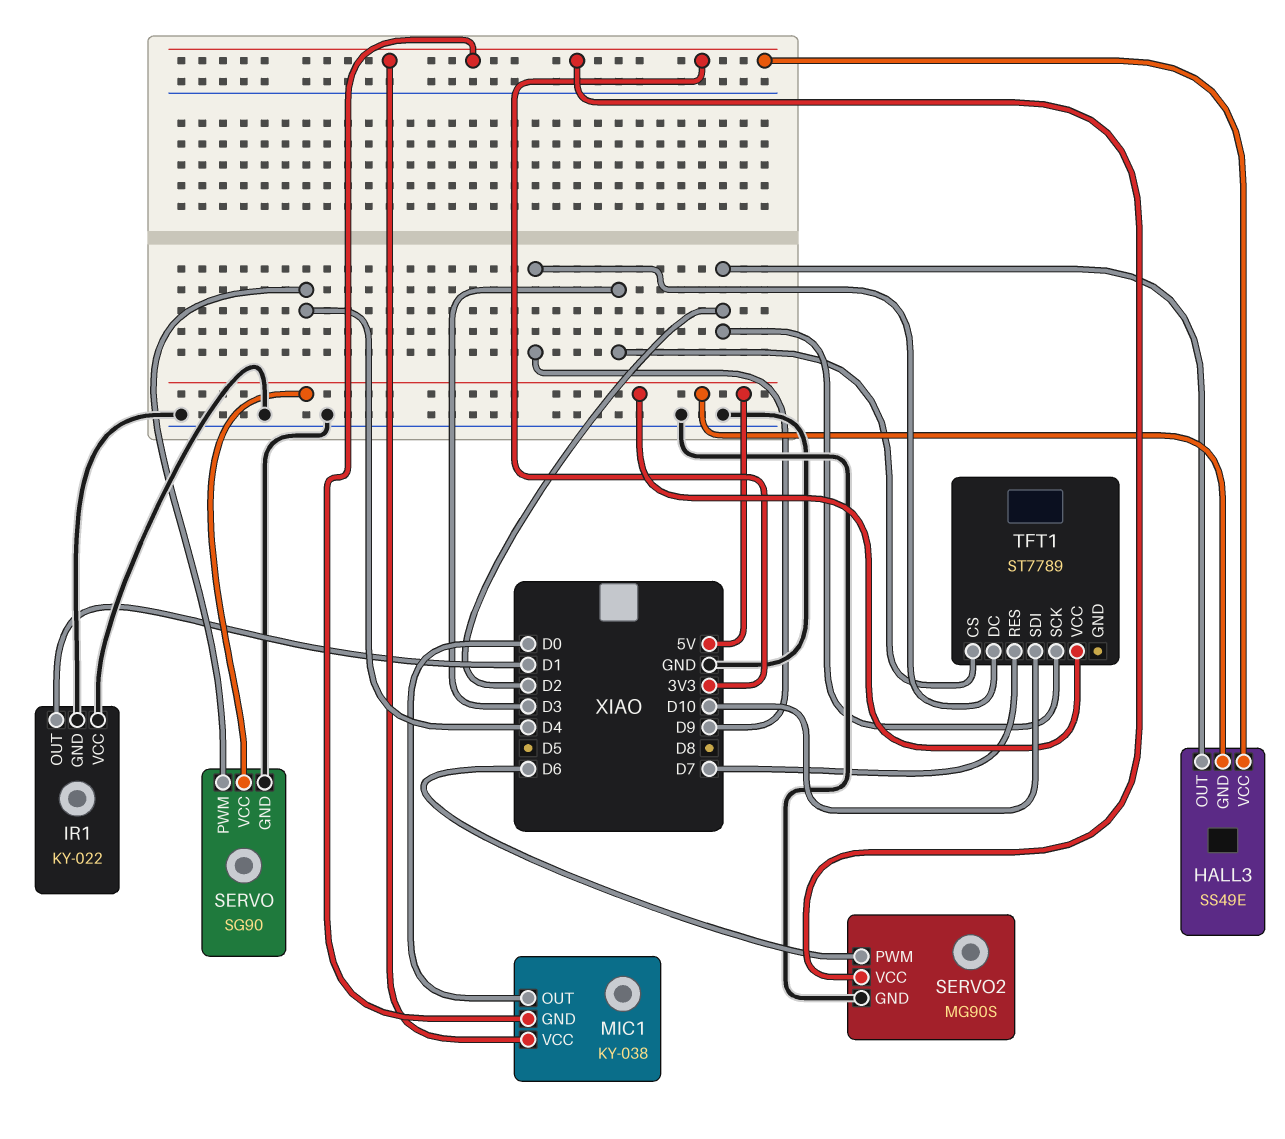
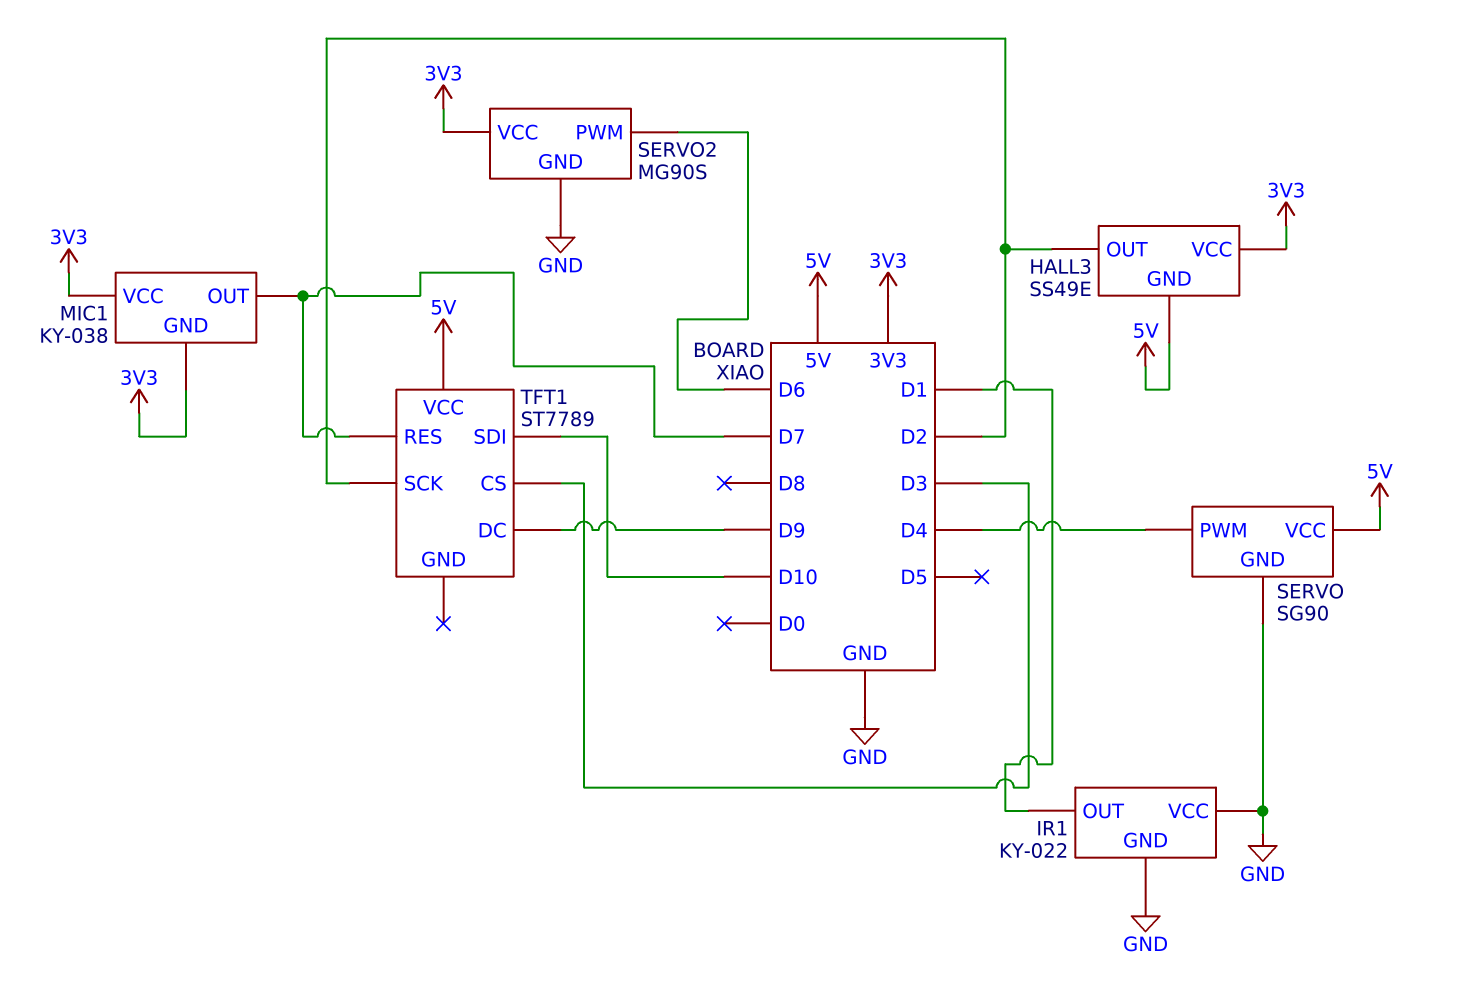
MIC1 pin OUT: D0 -> D7

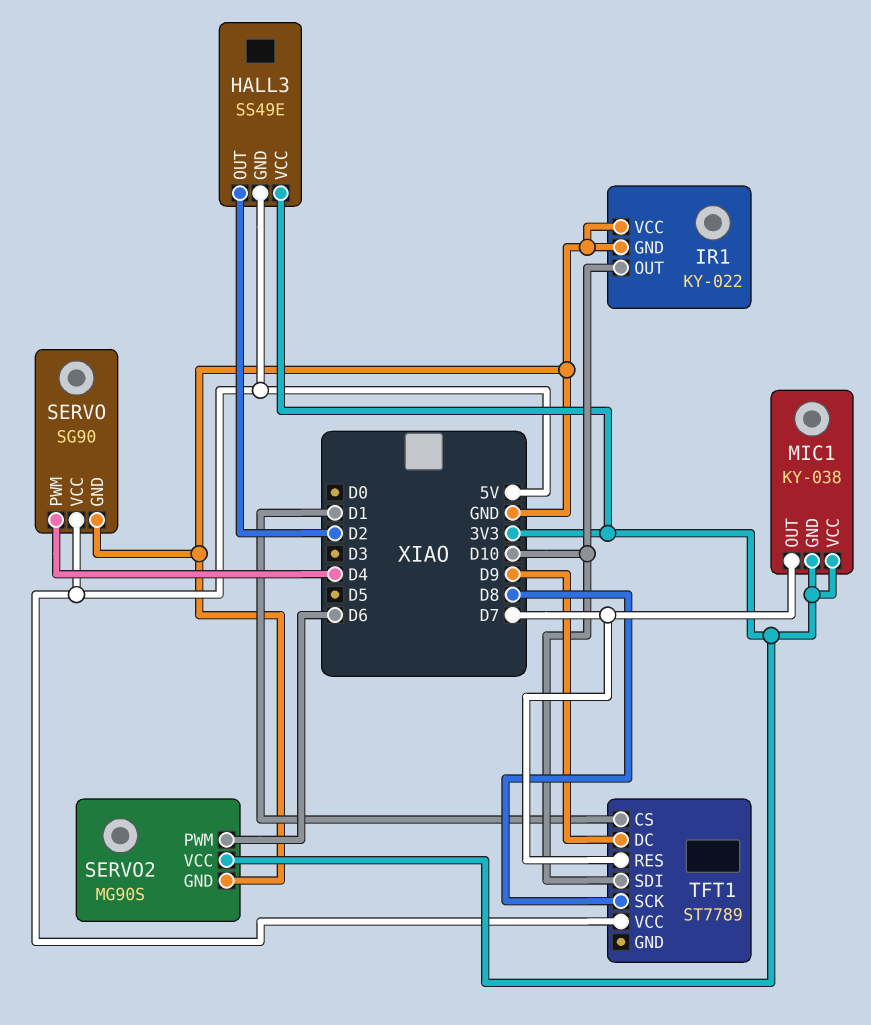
IR1 pin OUT: D1 -> D10
TFT1 pin CS: D3 -> D1
TFT1 pin SCK: D2 -> D8

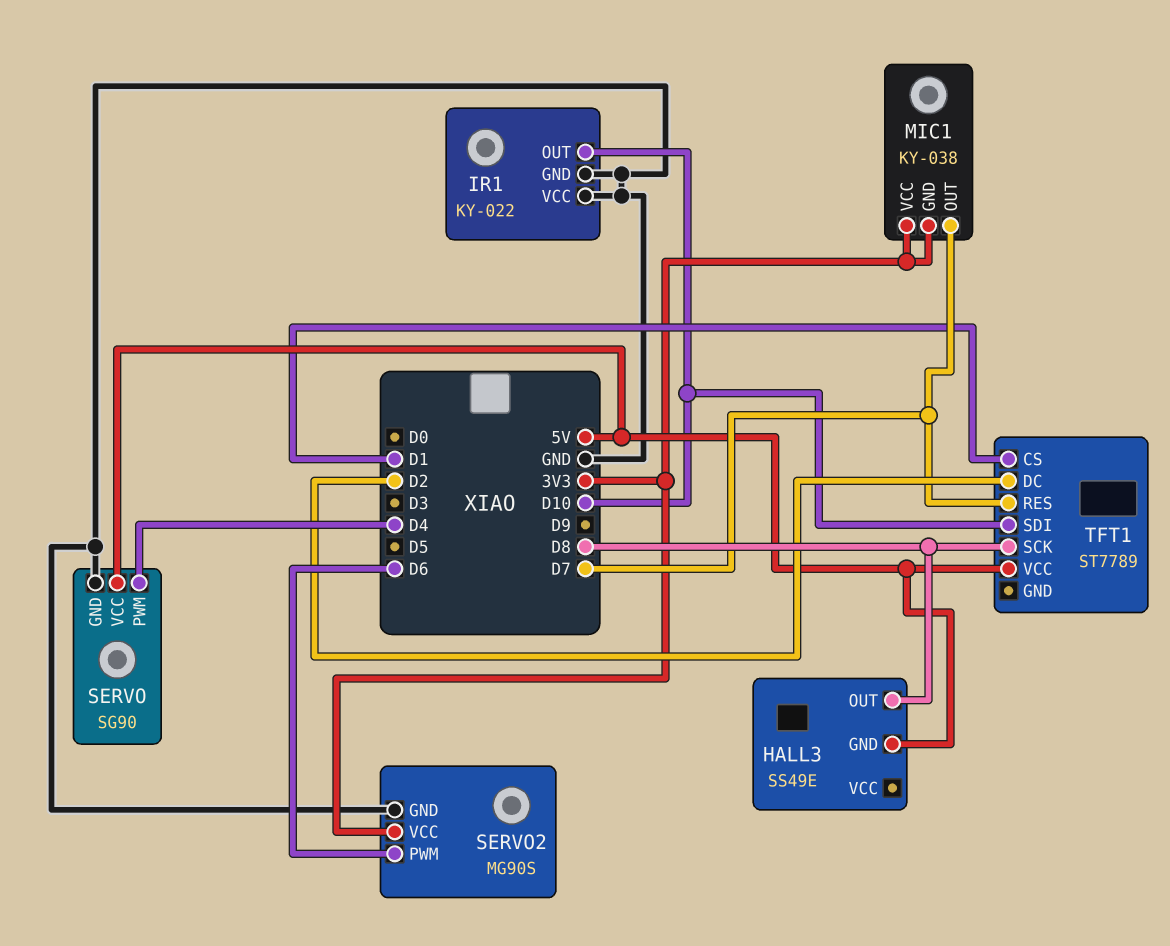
HALL3 pin OUT: D2 -> D8
HALL3 pin VCC: 3V3 -> none
TFT1 pin DC: D9 -> D2

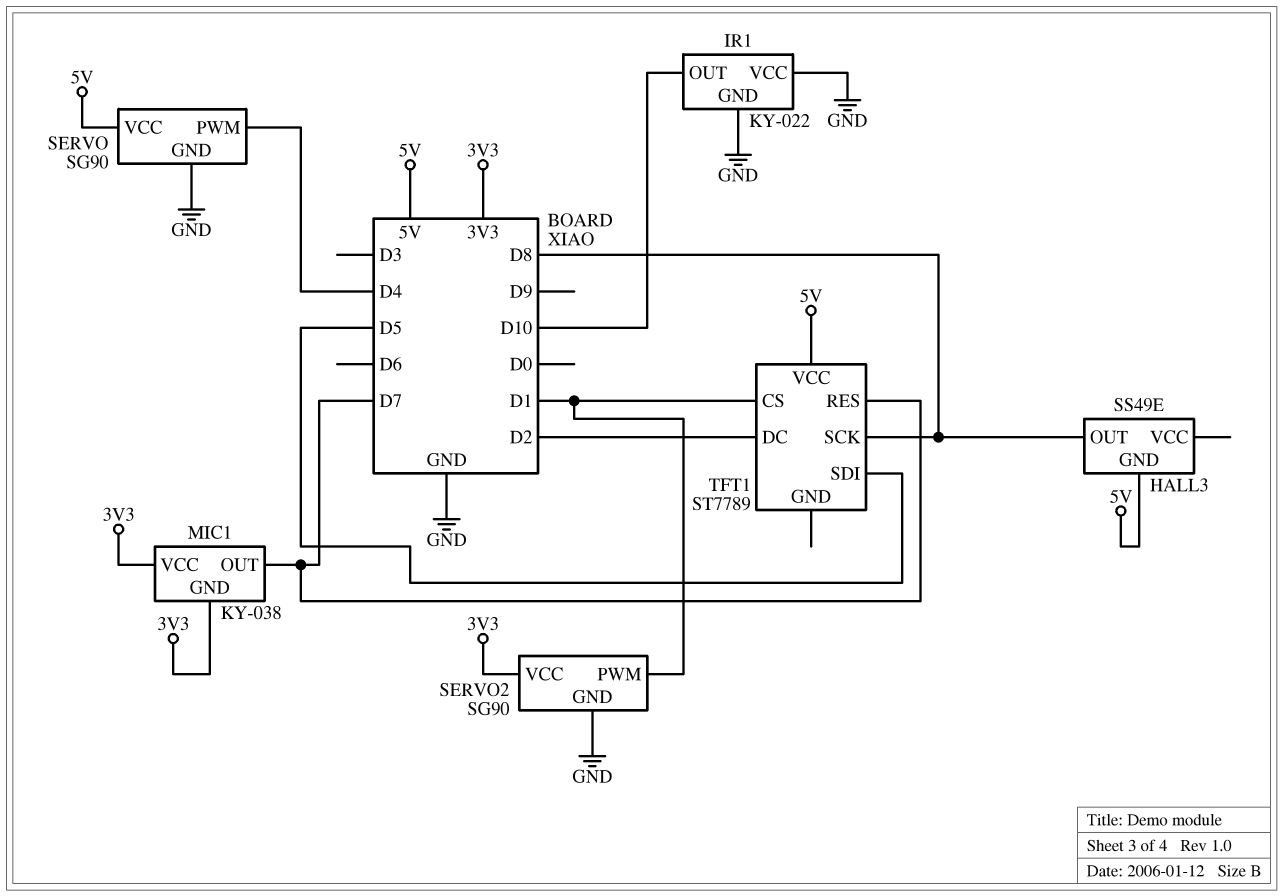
SERVO2: MG90S -> SG90
SERVO2 pin PWM: D6 -> D1
TFT1 pin SDI: D10 -> D5

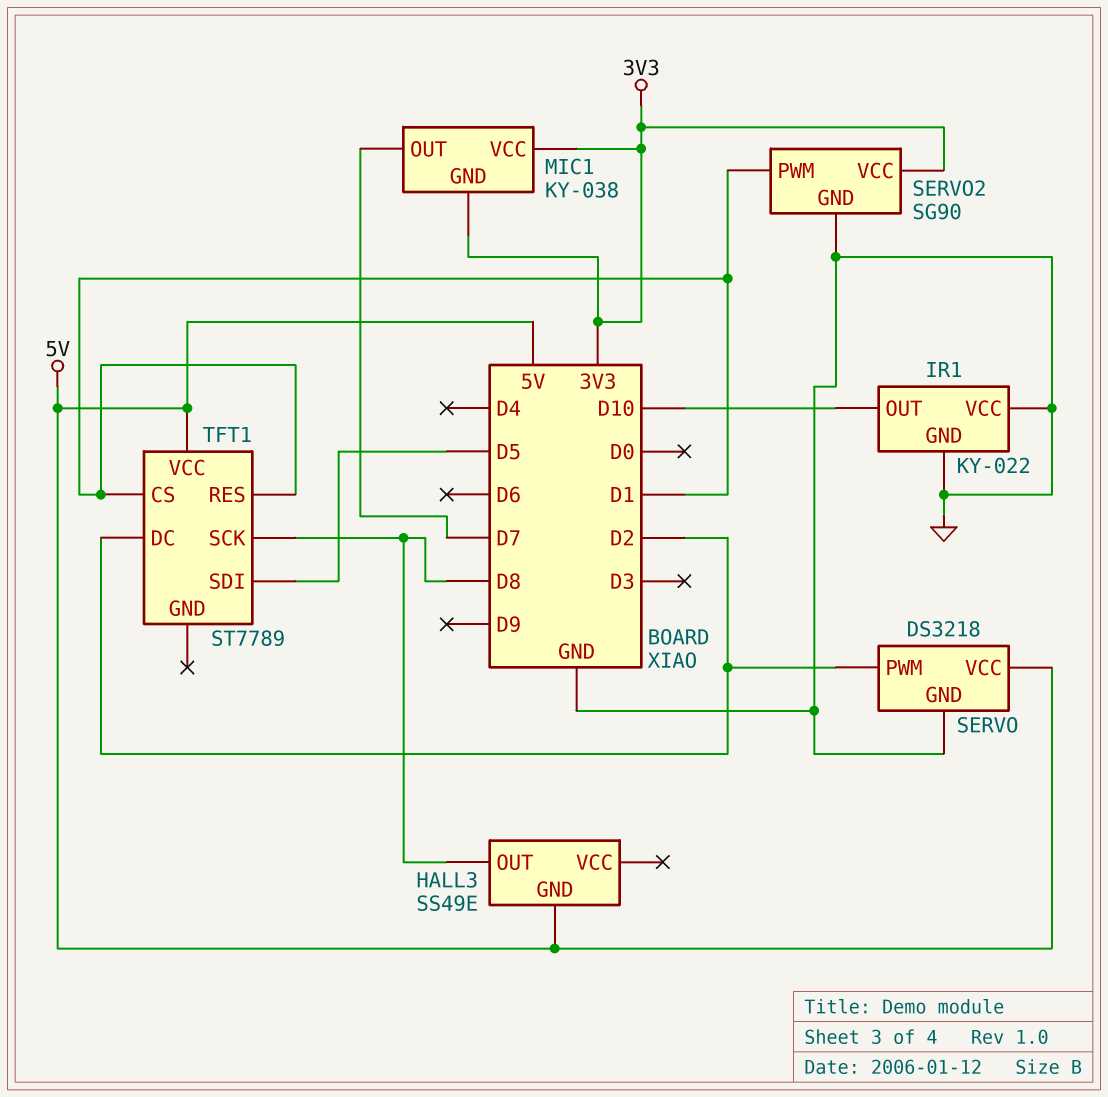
SERVO: SG90 -> DS3218
SERVO pin PWM: D4 -> D2
TFT1 pin RES: D7 -> D1

